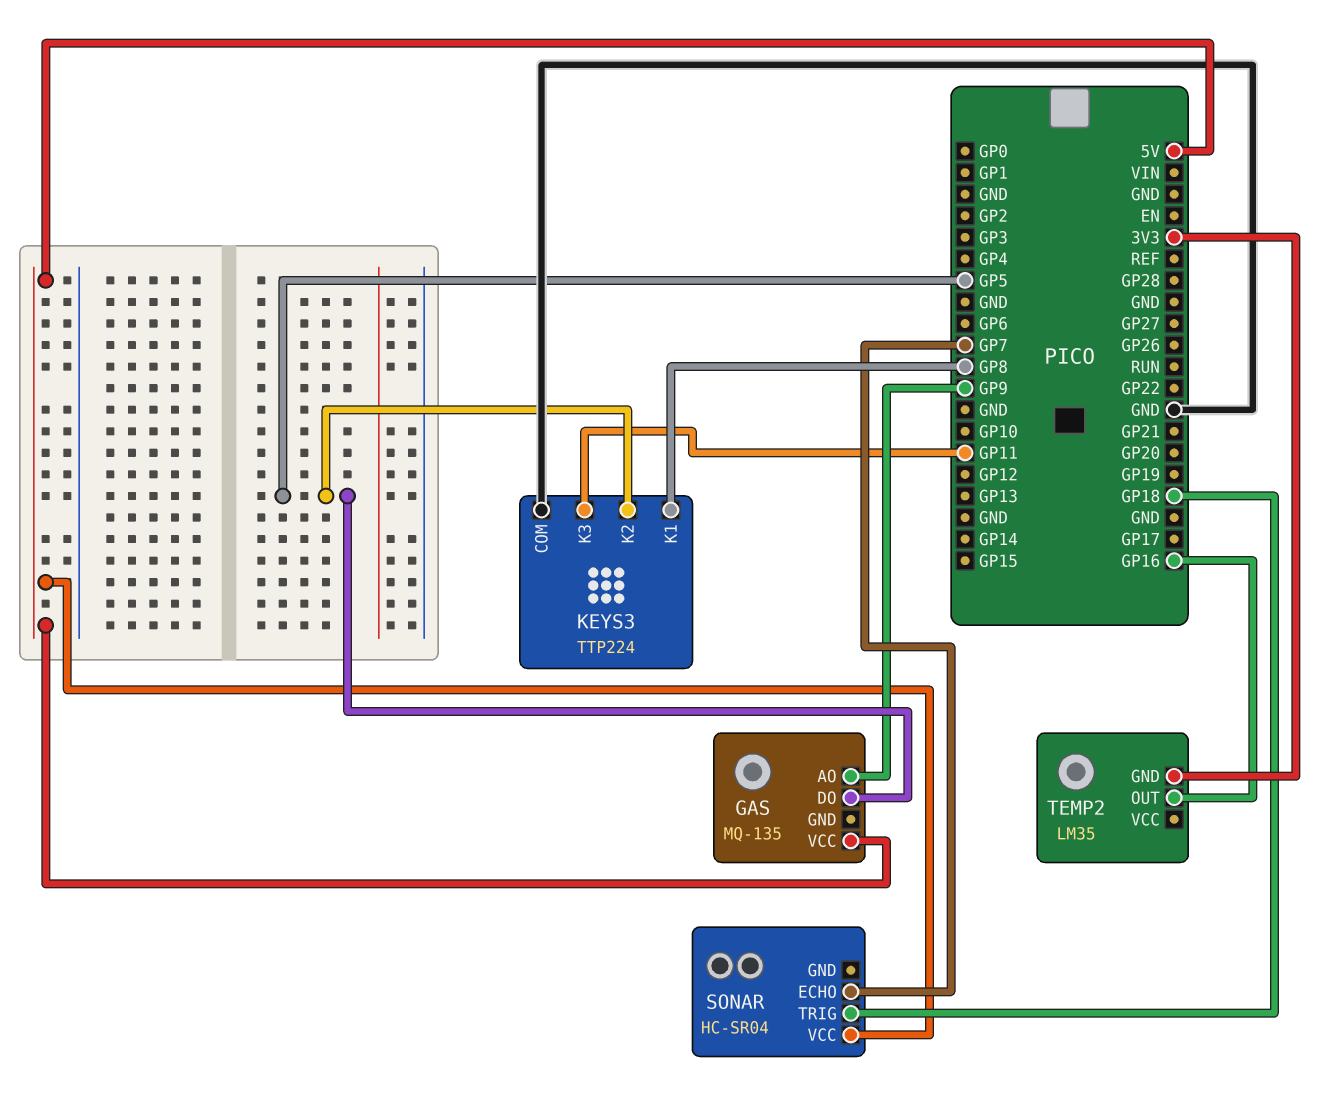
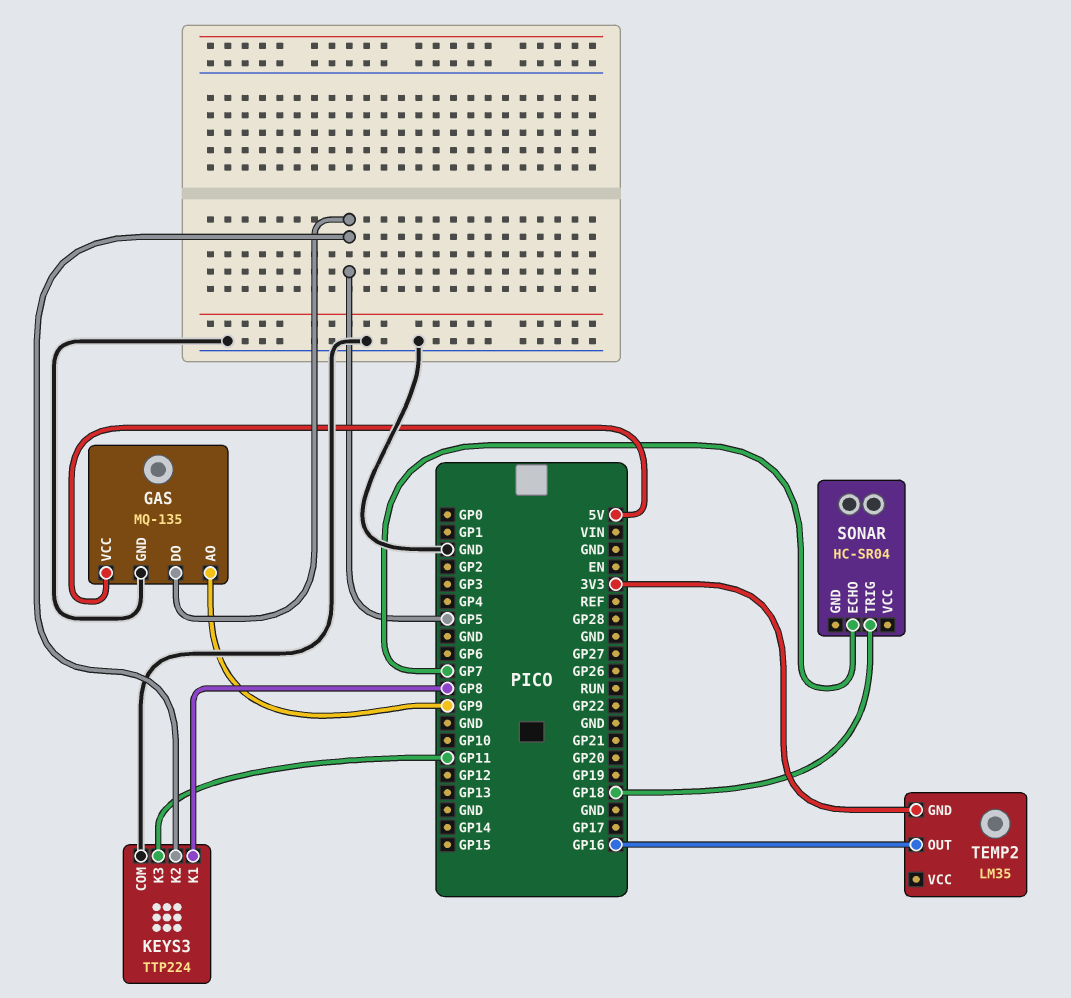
GAS pin GND: none -> GND
SONAR pin VCC: 5V -> none

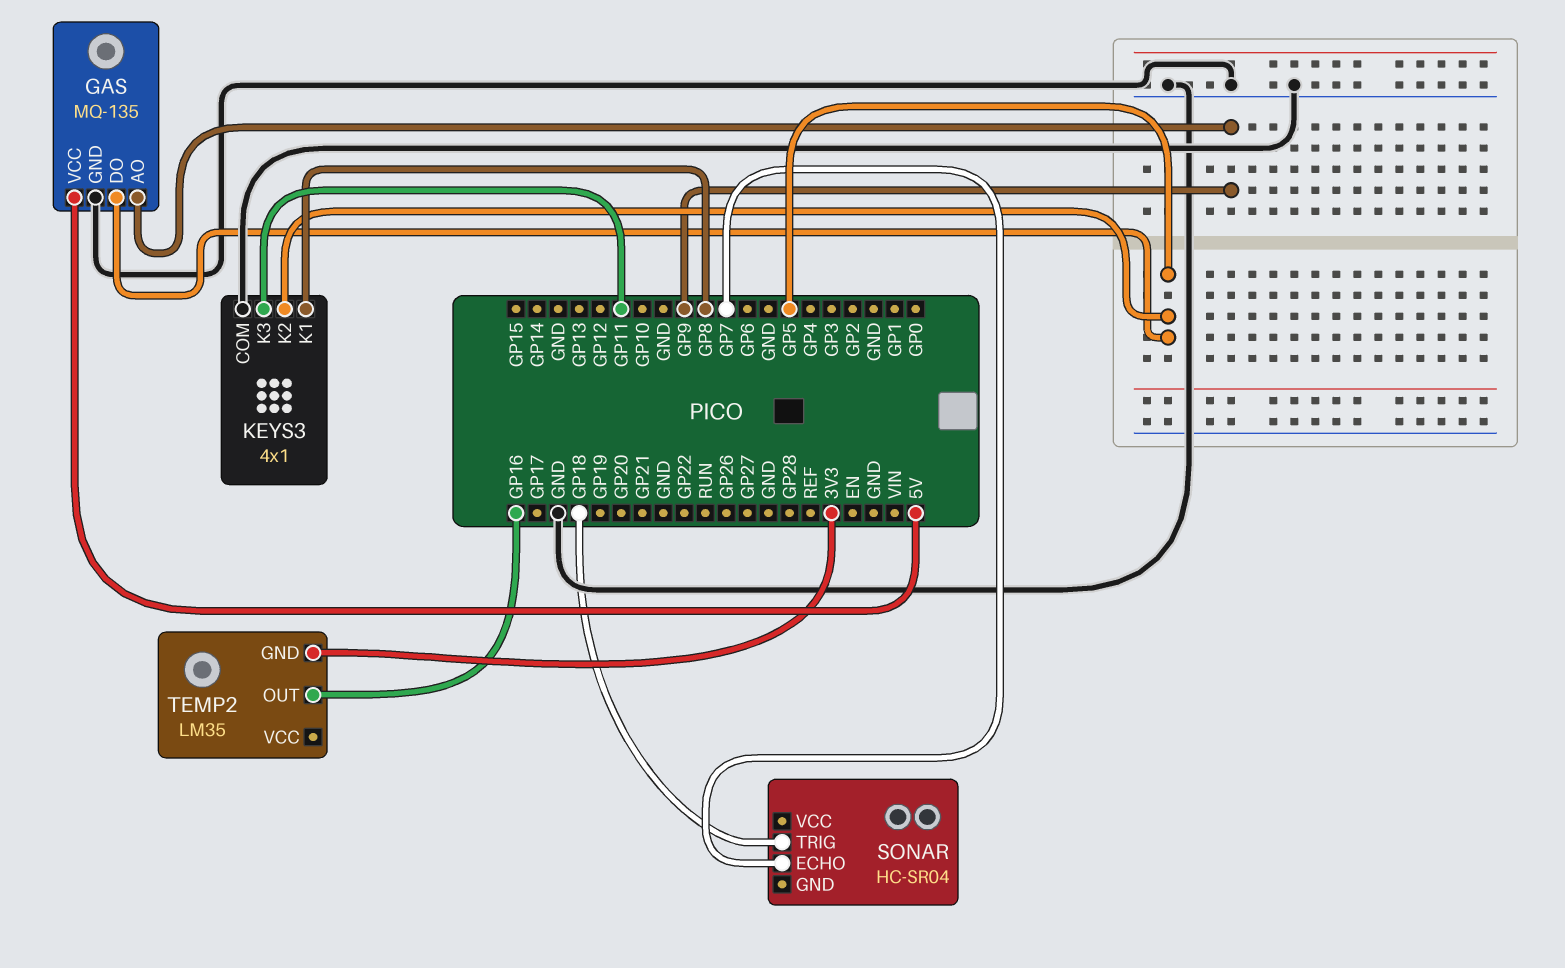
KEYS3: TTP224 -> 4x1

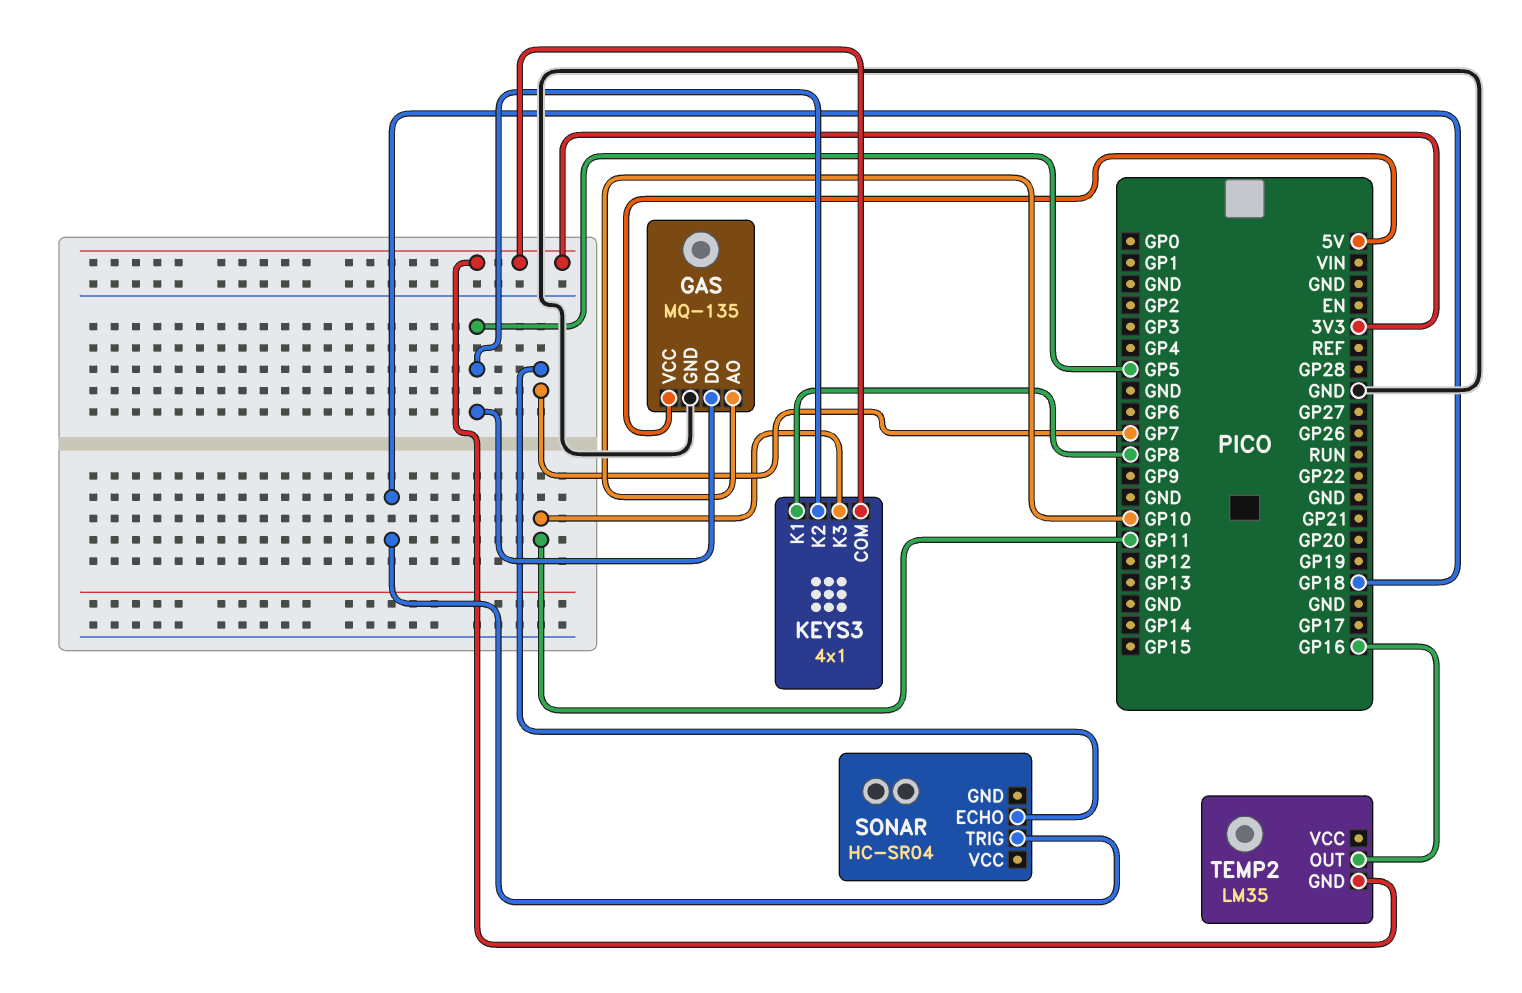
GAS pin AO: GP9 -> GP10
KEYS3 pin COM: GND -> 3V3

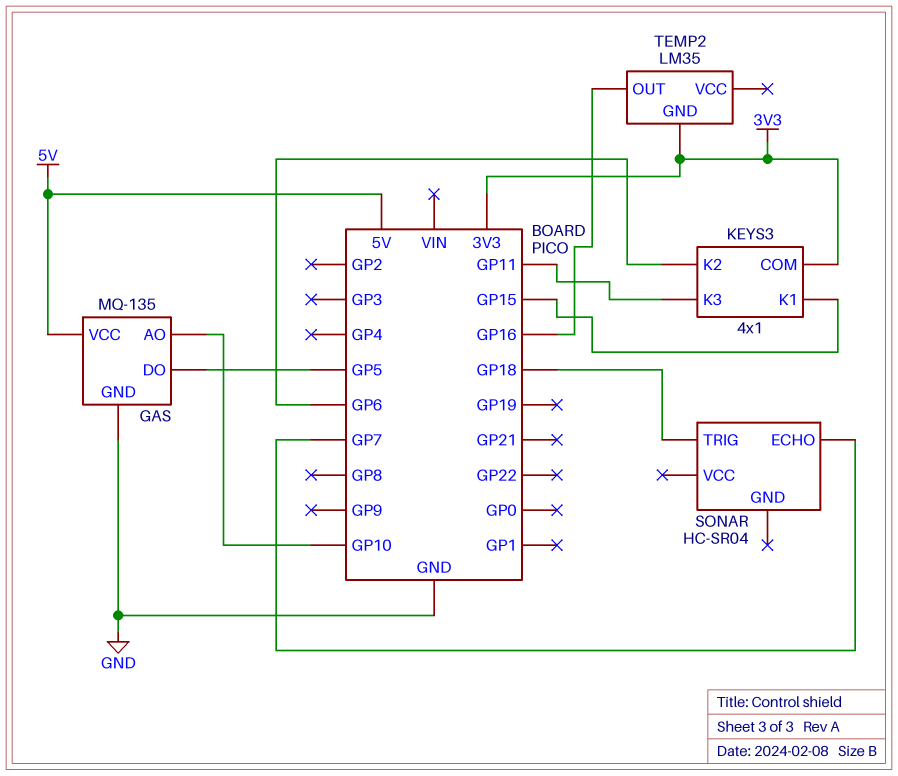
KEYS3 pin K1: GP8 -> GP15
KEYS3 pin K2: GP5 -> GP6

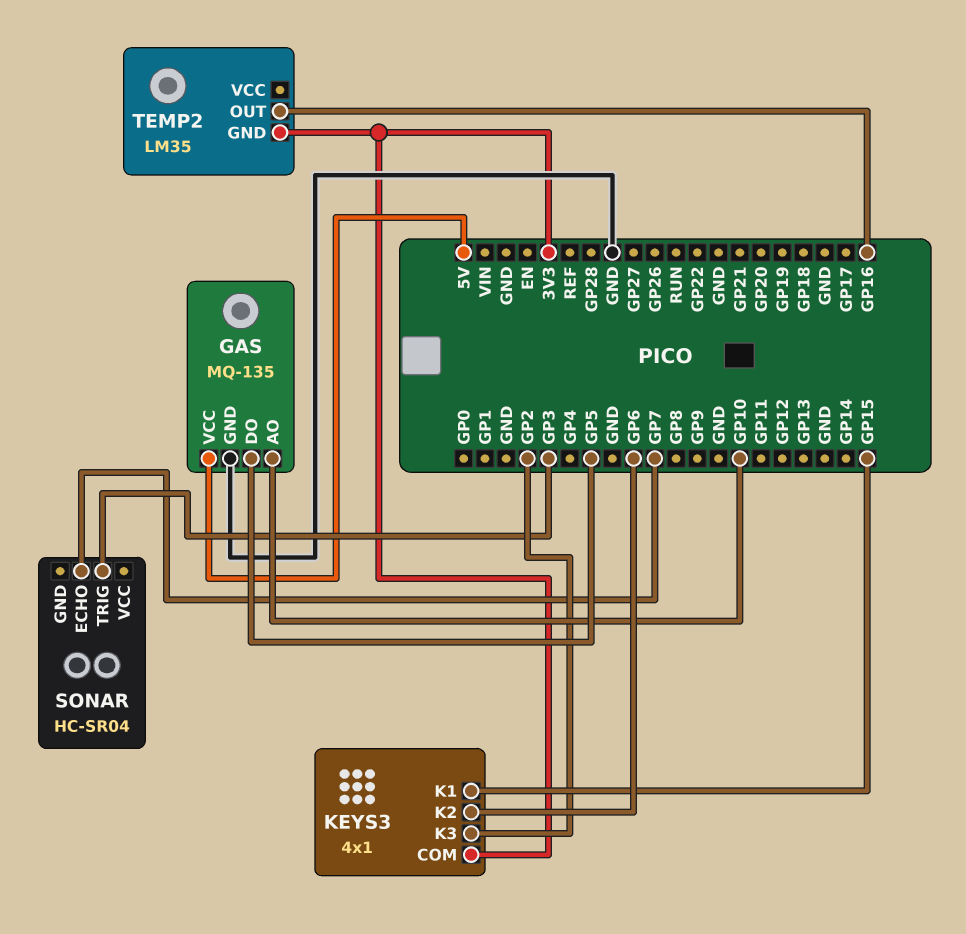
KEYS3 pin K3: GP11 -> GP2
SONAR pin TRIG: GP18 -> GP3

